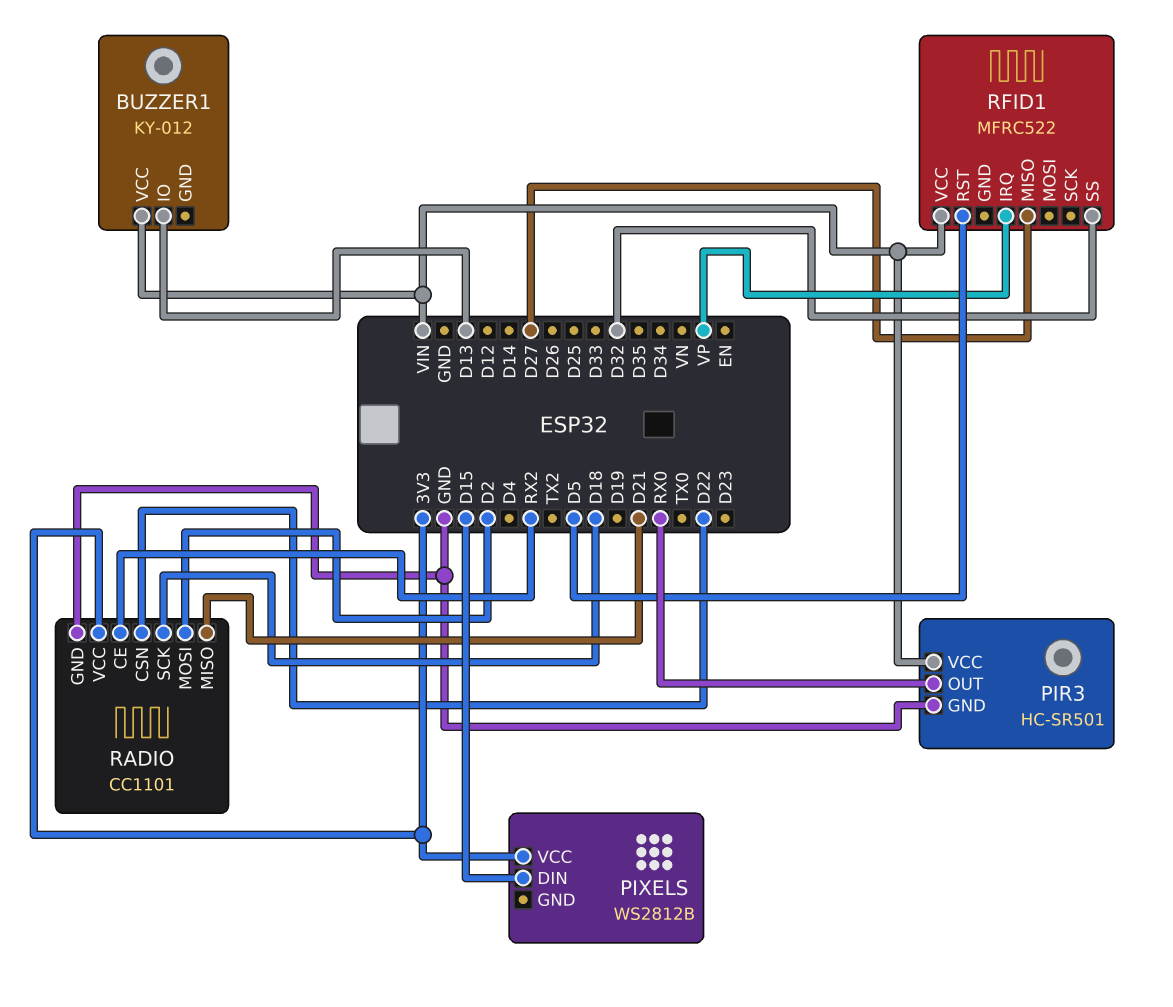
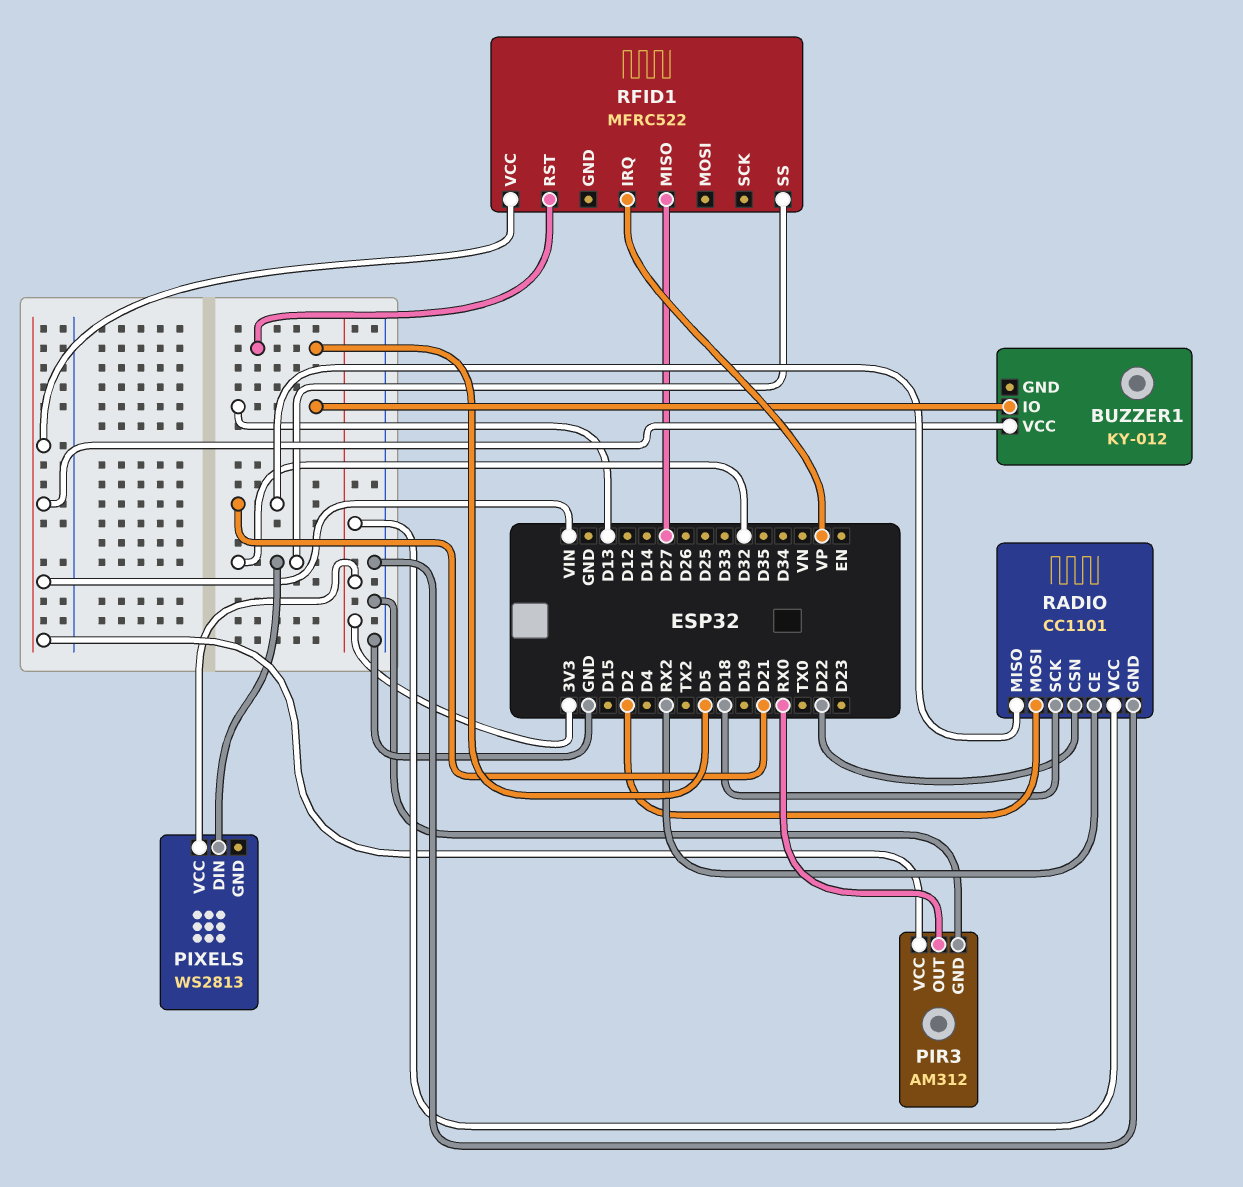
PIR3: HC-SR501 -> AM312
PIXELS: WS2812B -> WS2813
PIXELS pin DIN: D15 -> D32

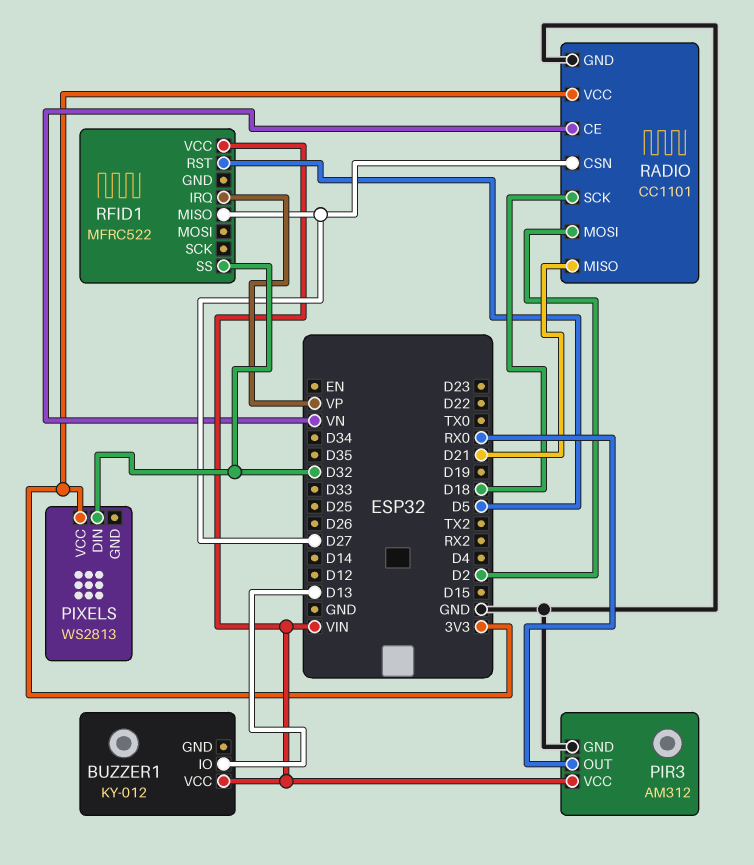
RADIO pin CE: RX2 -> VN
RADIO pin CSN: D22 -> D27

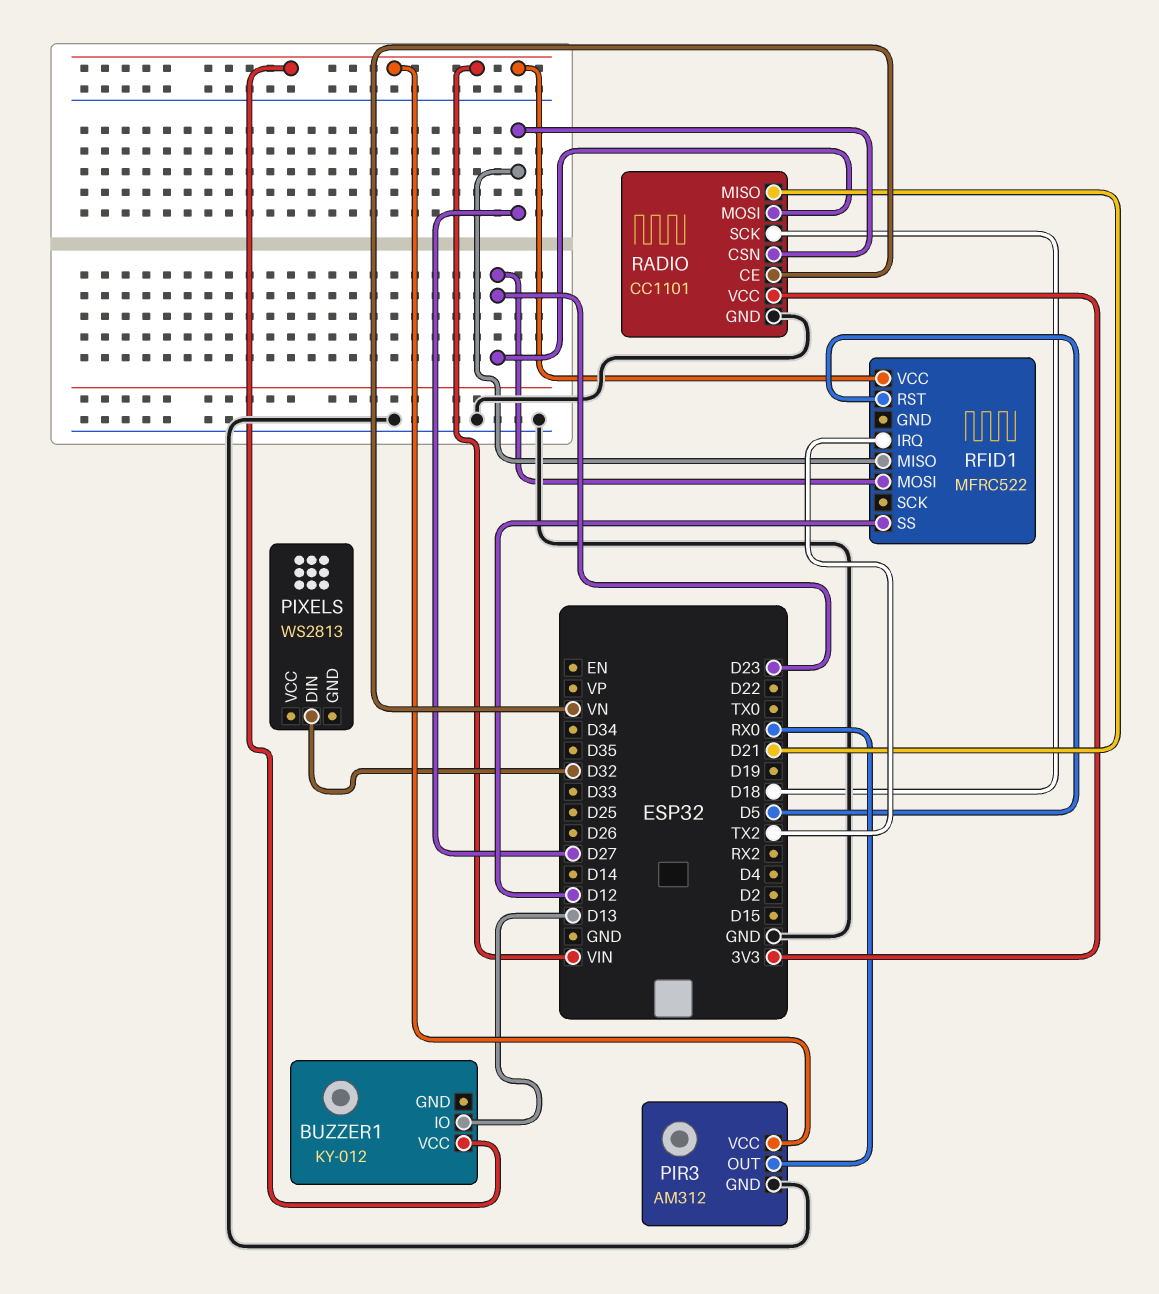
PIXELS pin VCC: 3V3 -> none
RADIO pin MOSI: D2 -> D23
RFID1 pin IRQ: VP -> TX2
RFID1 pin MOSI: none -> D23
RFID1 pin SS: D32 -> D12

